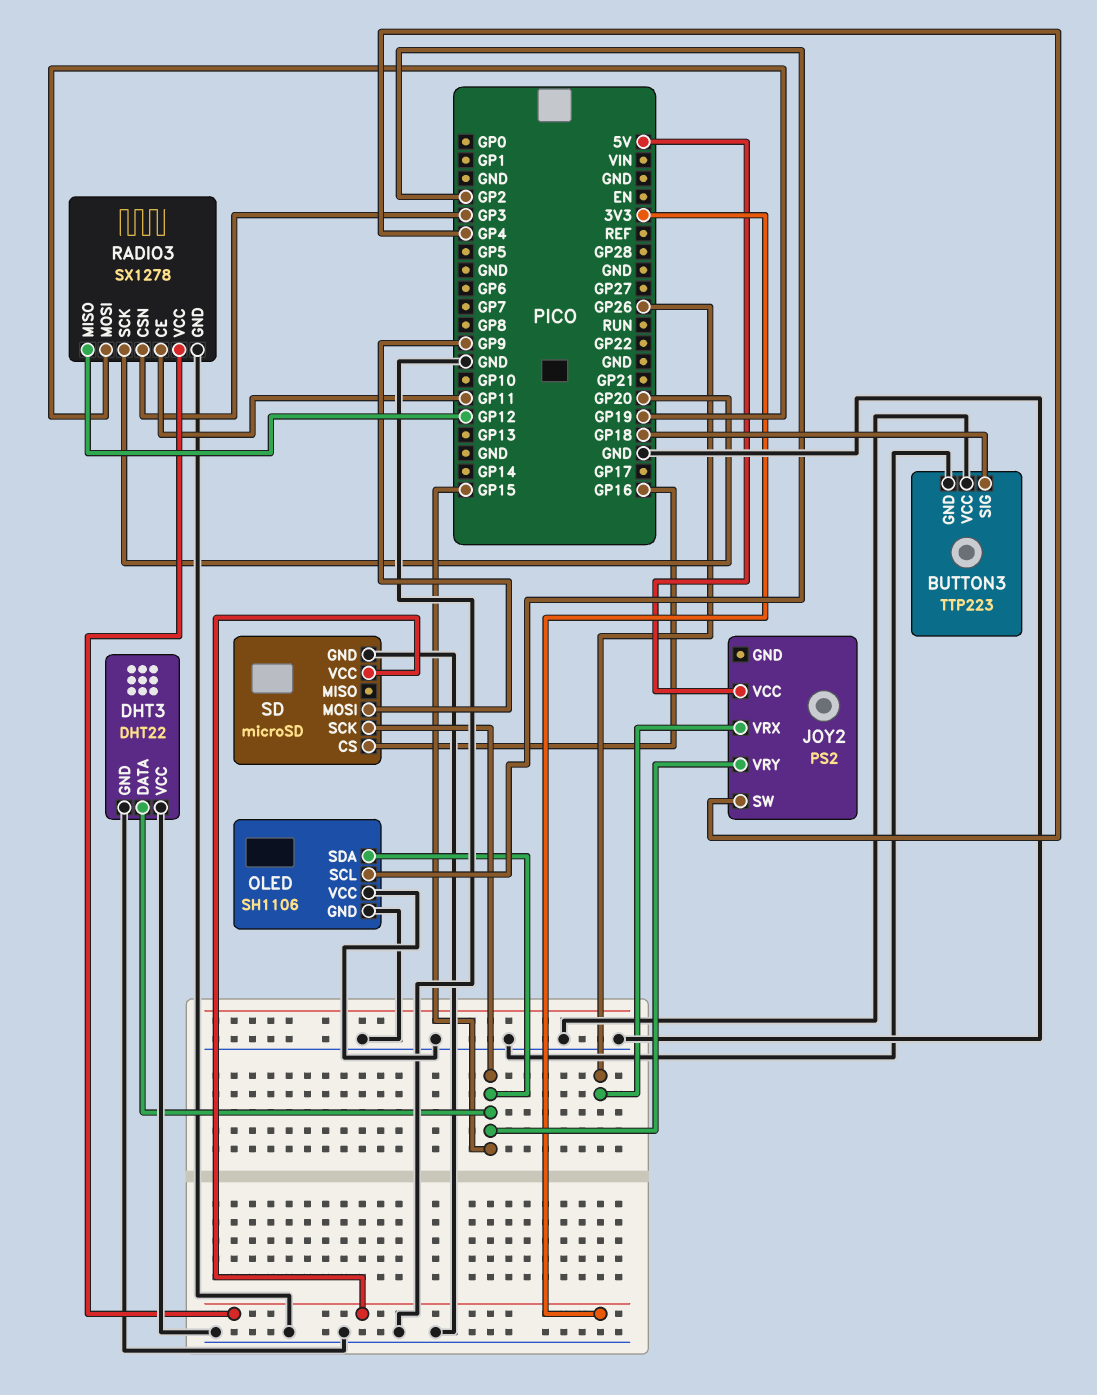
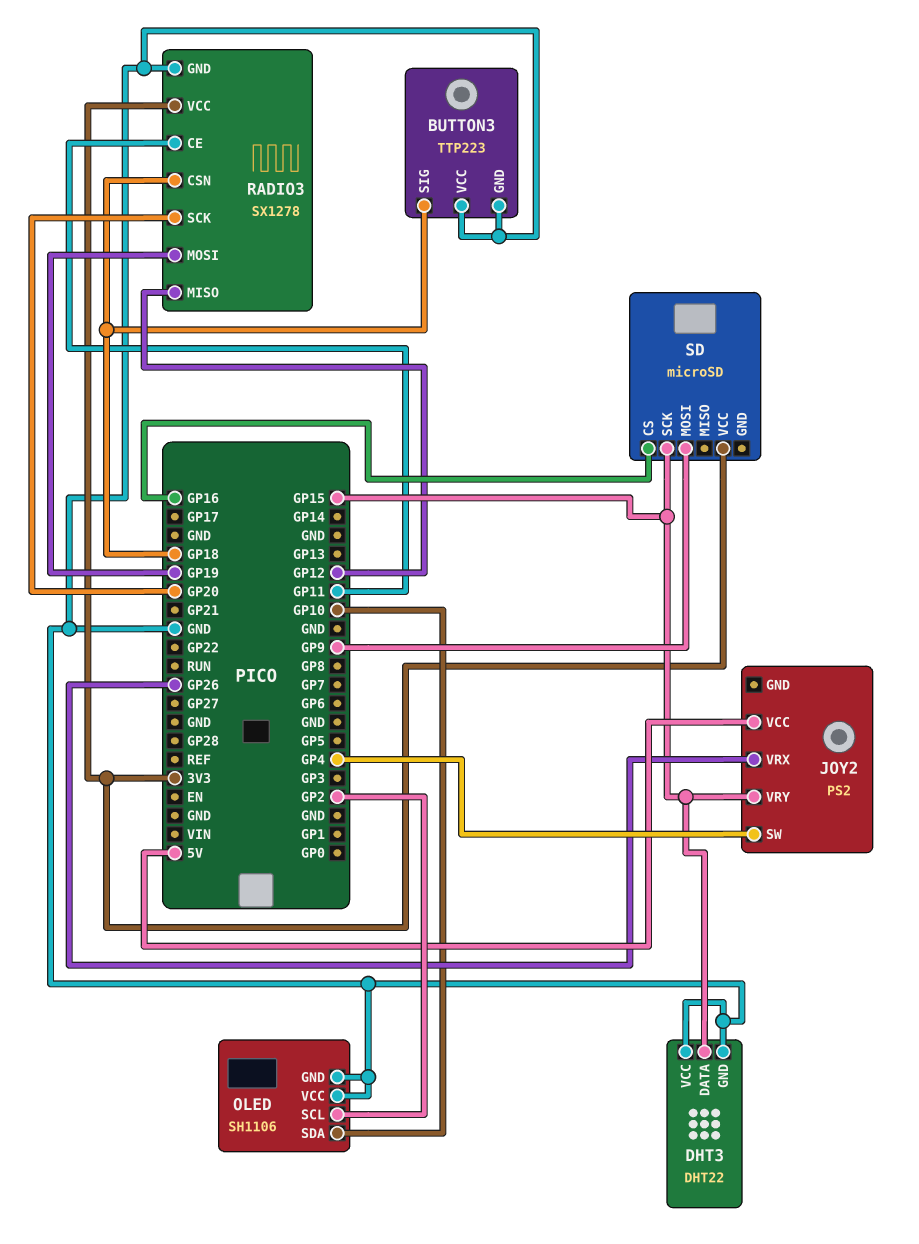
OLED pin SDA: GP15 -> GP10
RADIO3 pin CSN: GP3 -> GP18
SD pin GND: GND -> none

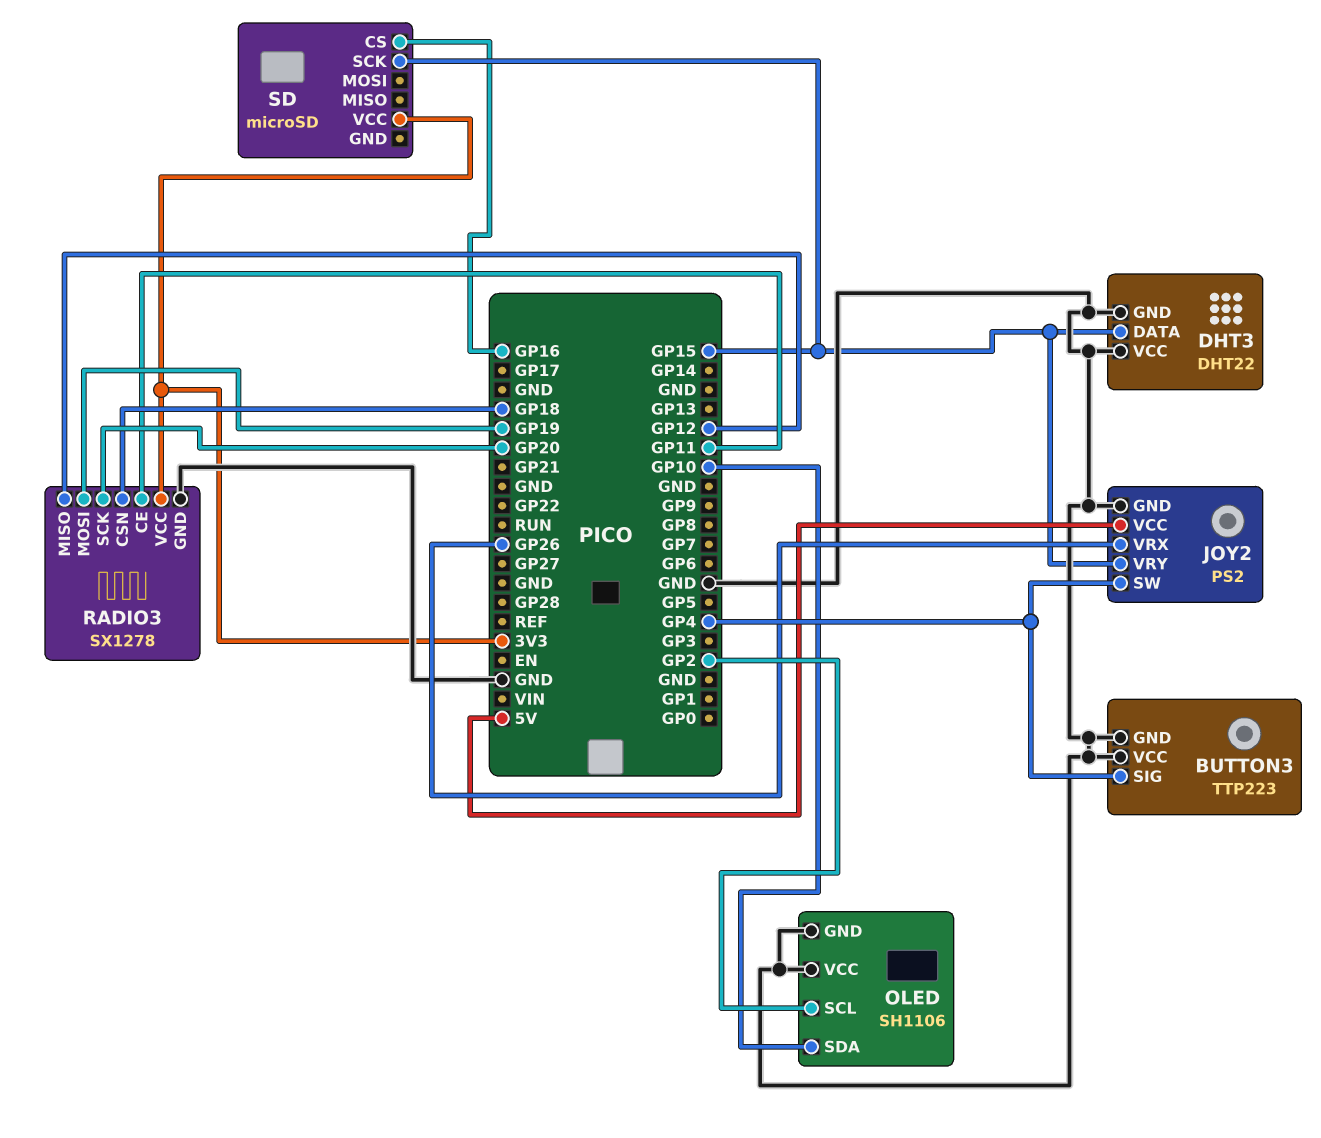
BUTTON3 pin SIG: GP18 -> GP4
JOY2 pin GND: none -> GND
SD pin MOSI: GP9 -> none

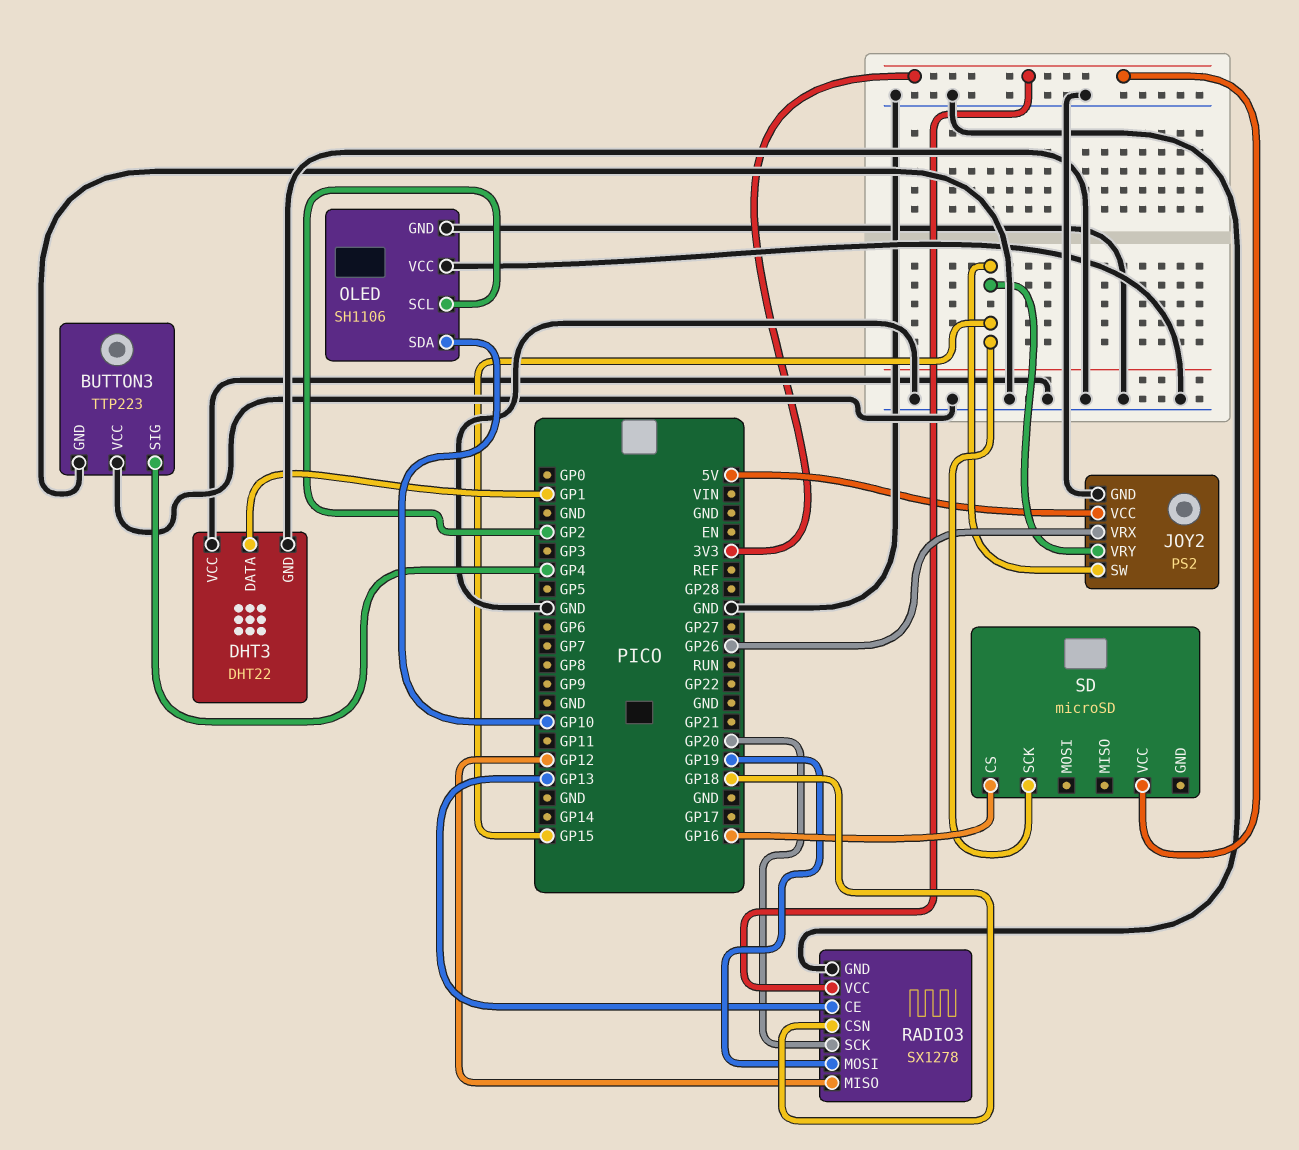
DHT3 pin DATA: GP15 -> GP1
JOY2 pin SW: GP4 -> GP15
RADIO3 pin CE: GP11 -> GP13

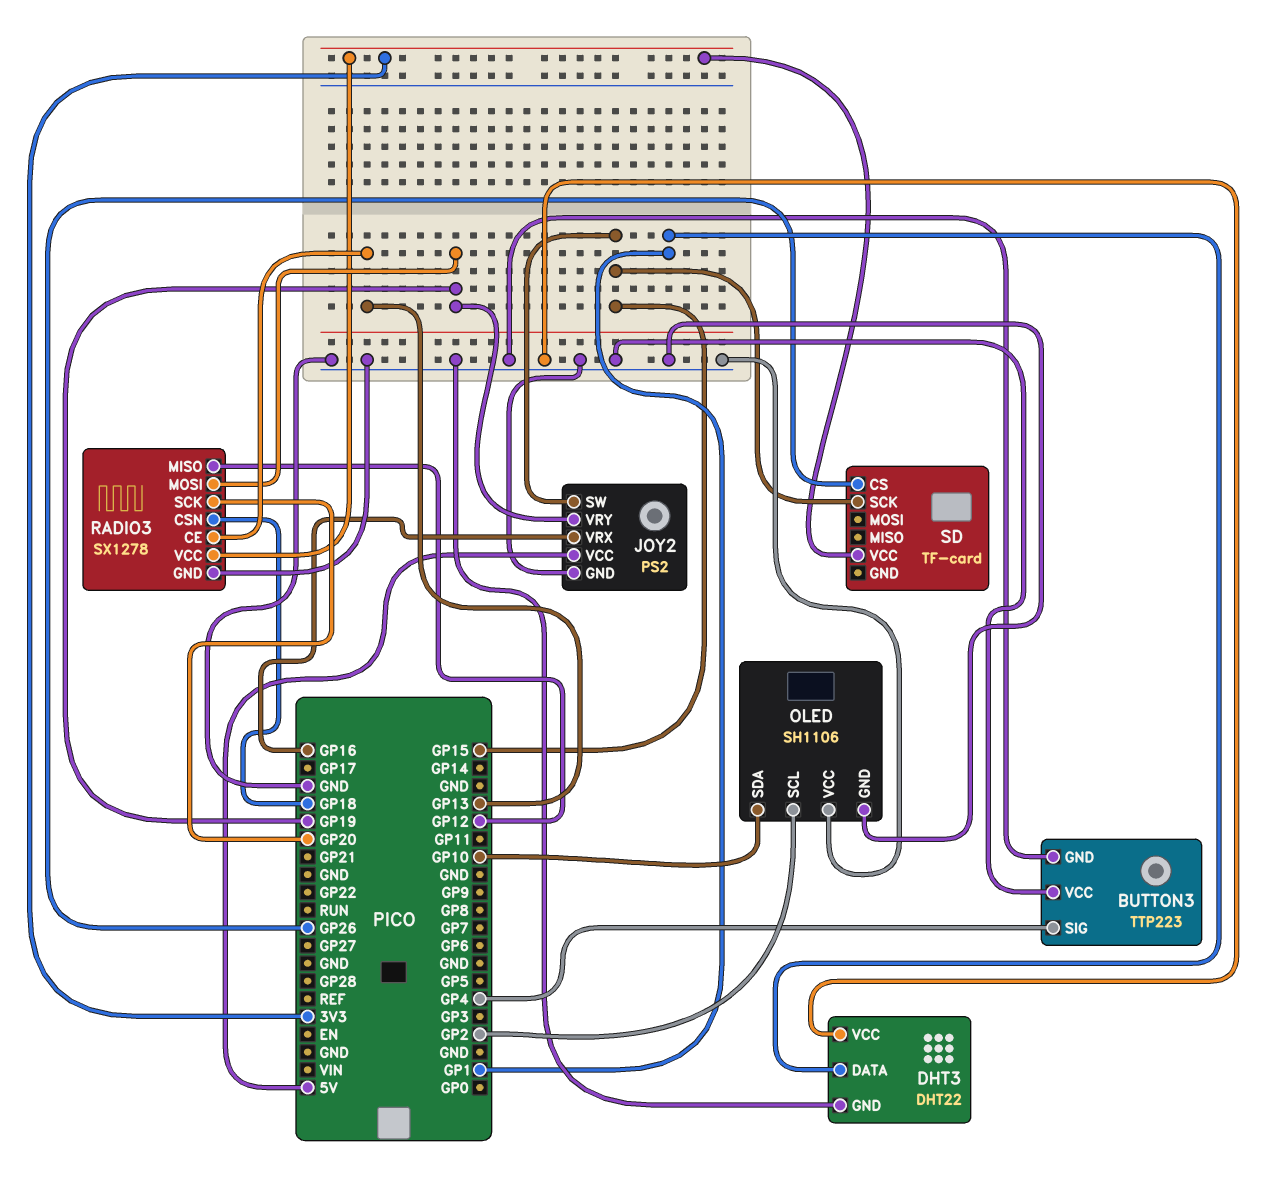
JOY2 pin VRX: GP26 -> GP16
JOY2 pin VRY: GP15 -> GP19
SD: microSD -> TF-card
SD pin CS: GP16 -> GP26

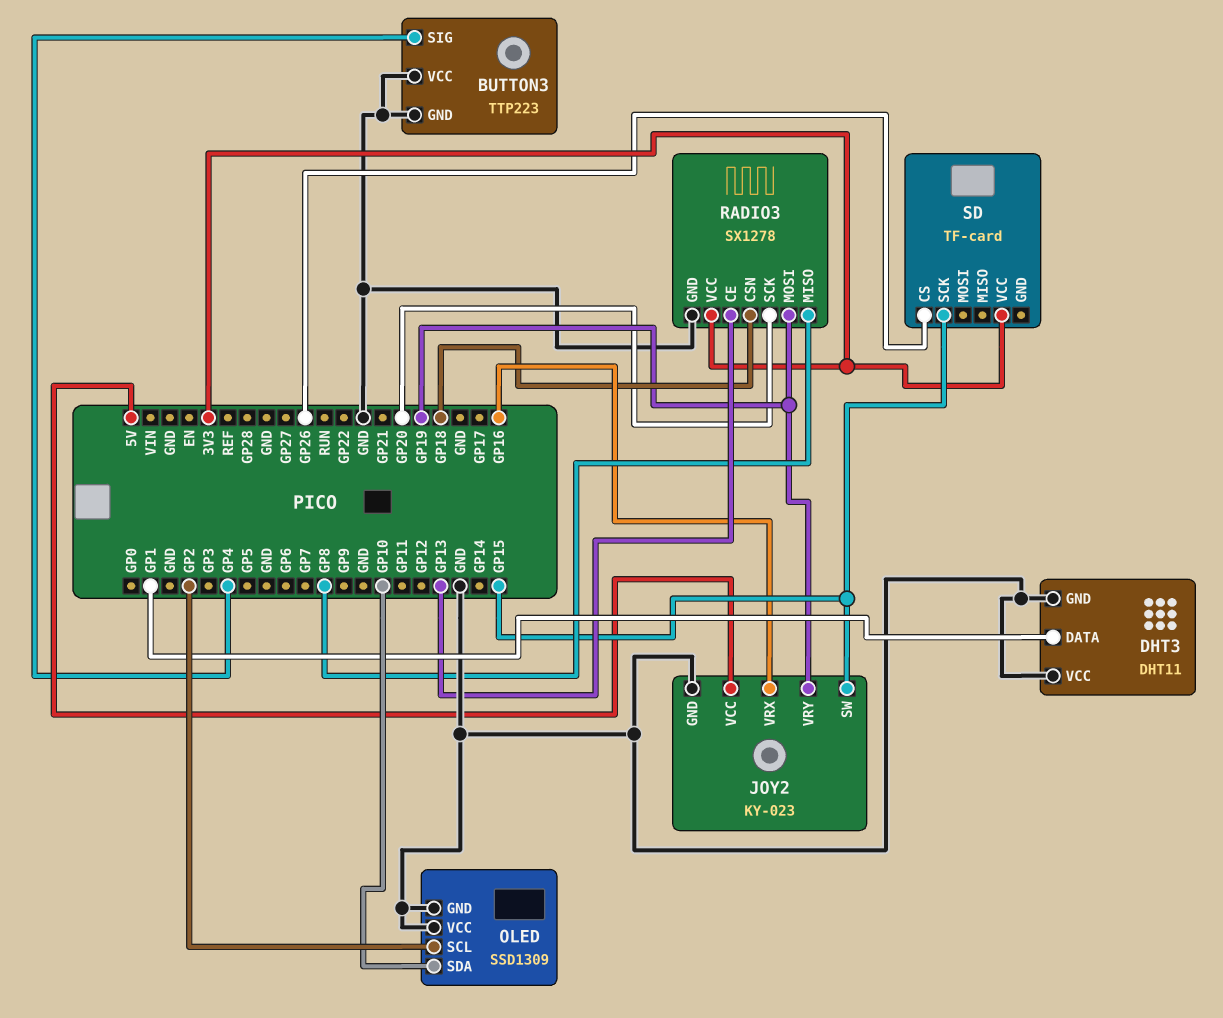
DHT3: DHT22 -> DHT11
JOY2: PS2 -> KY-023
OLED: SH1106 -> SSD1309
RADIO3 pin MISO: GP12 -> GP8

